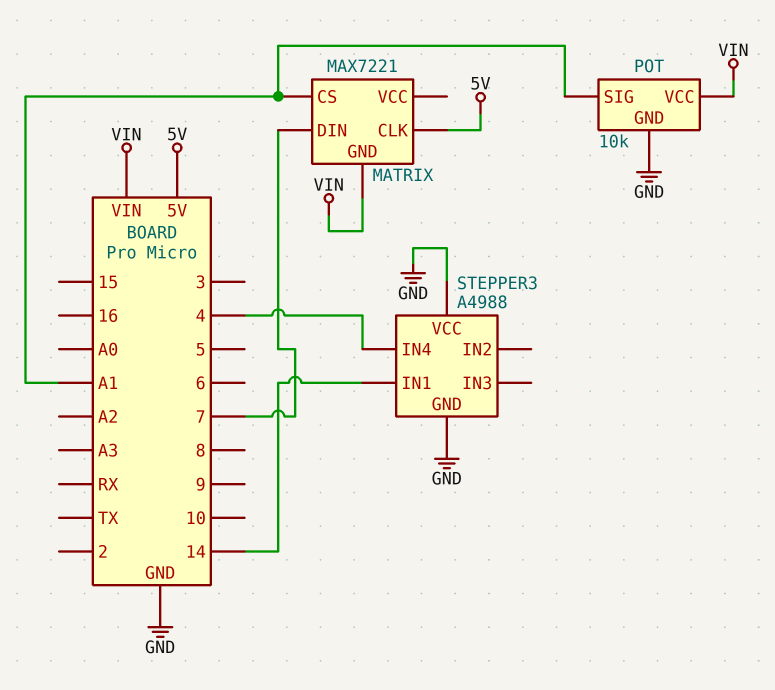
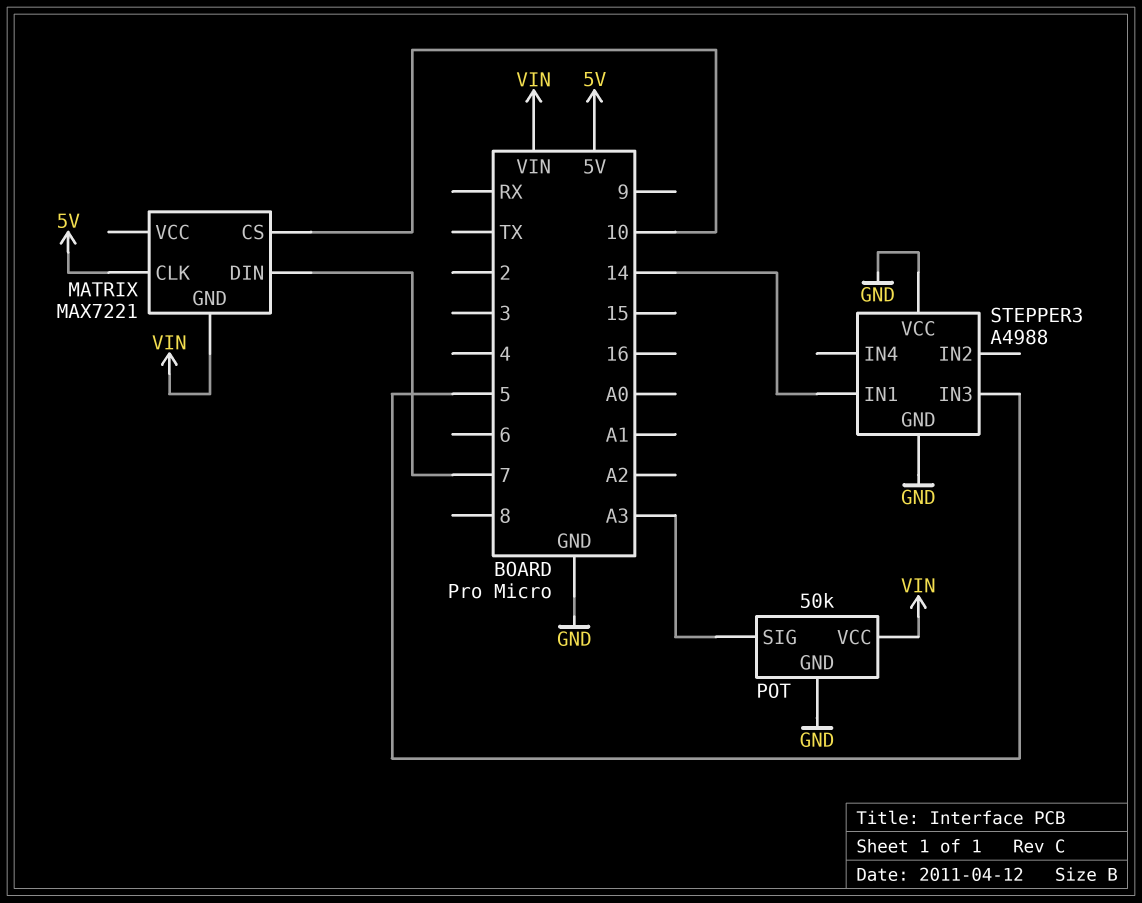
MATRIX pin CS: A1 -> 10
POT: 10k -> 50k
POT pin SIG: A1 -> A3
STEPPER3 pin IN3: none -> 5
STEPPER3 pin IN4: 4 -> none

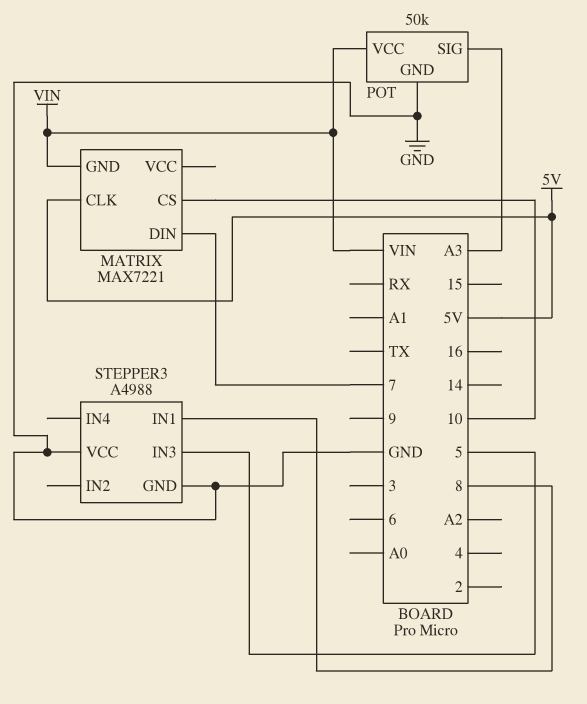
STEPPER3 pin IN1: 14 -> 8

